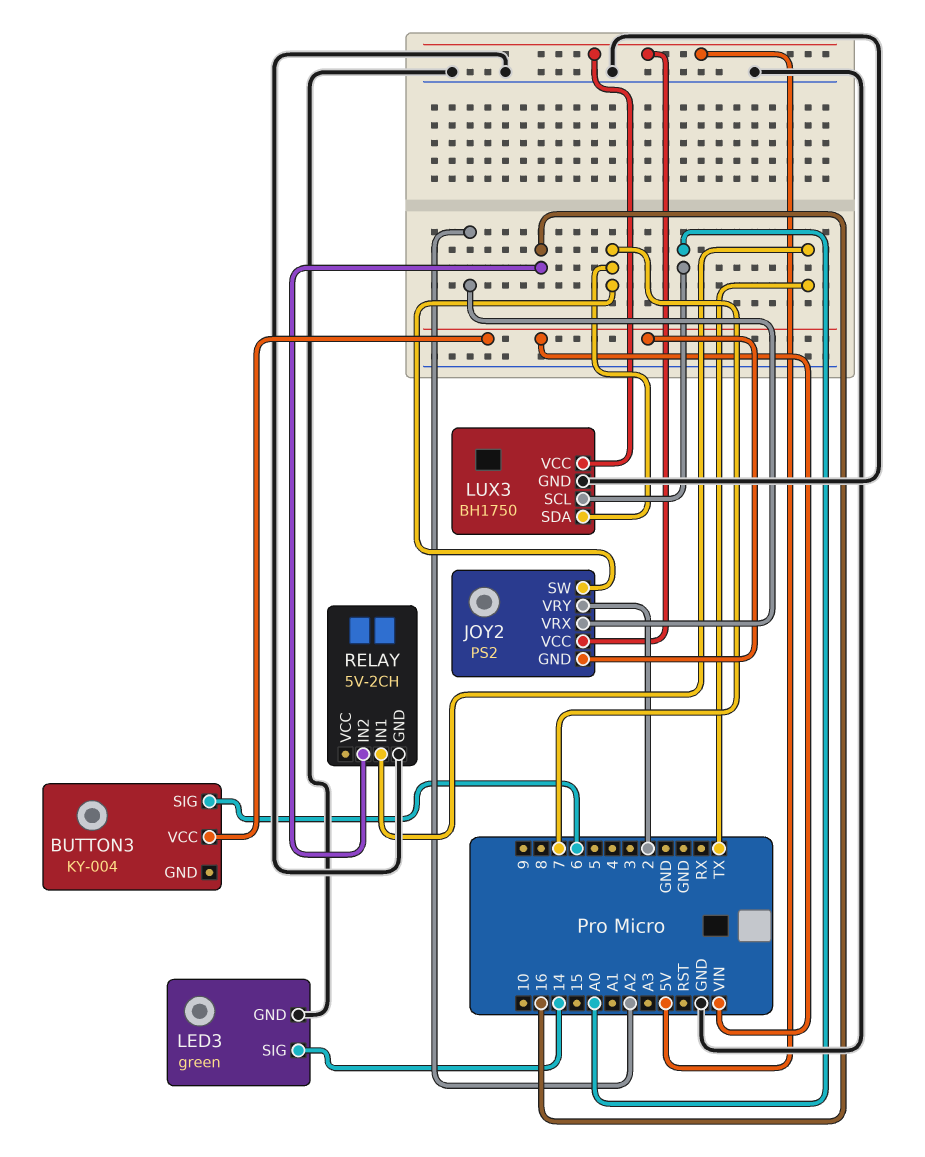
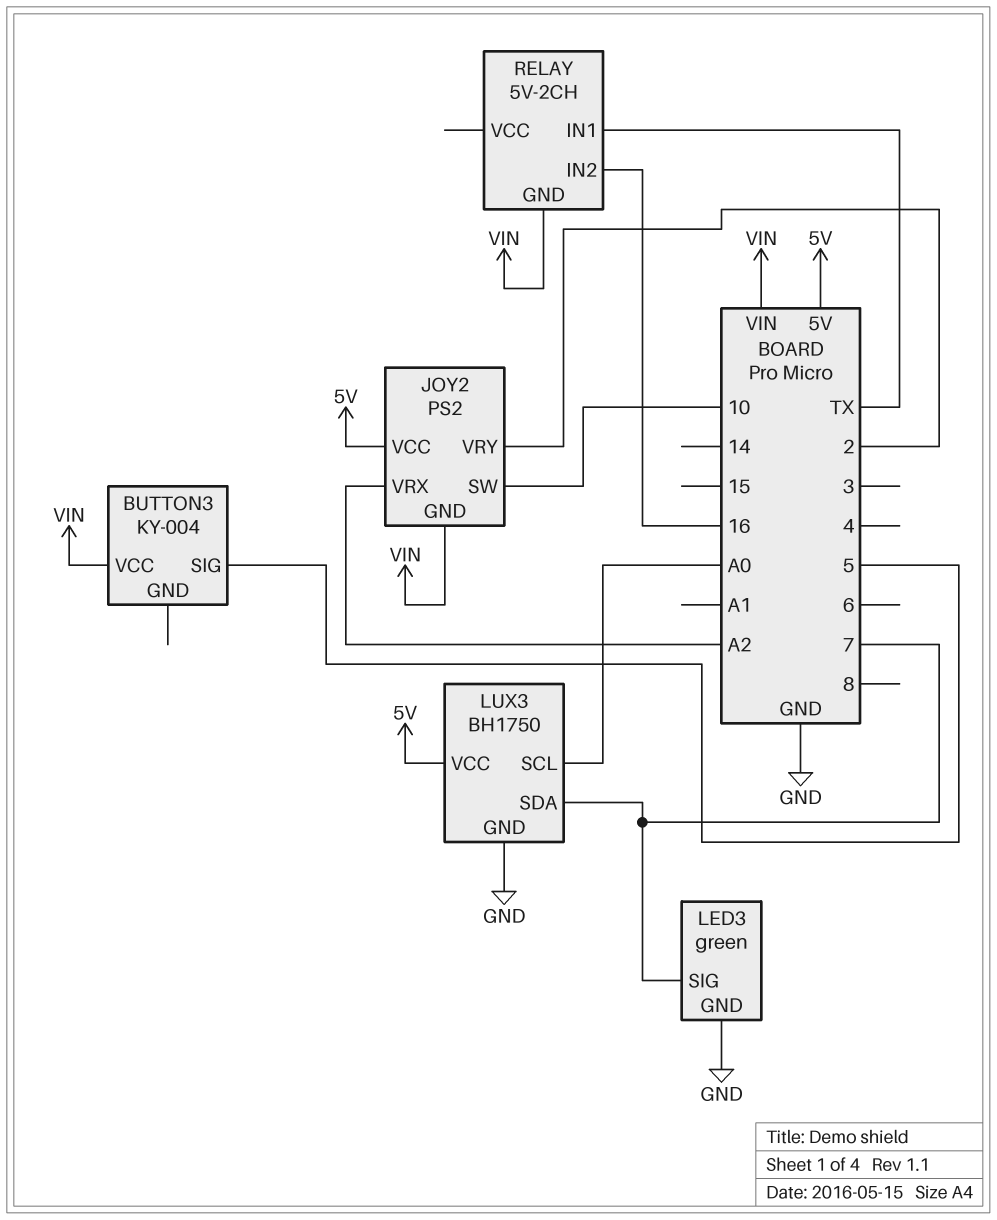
BUTTON3 pin SIG: 6 -> 5
JOY2 pin SW: 7 -> 10
LED3 pin SIG: 14 -> 7
RELAY pin GND: GND -> VIN

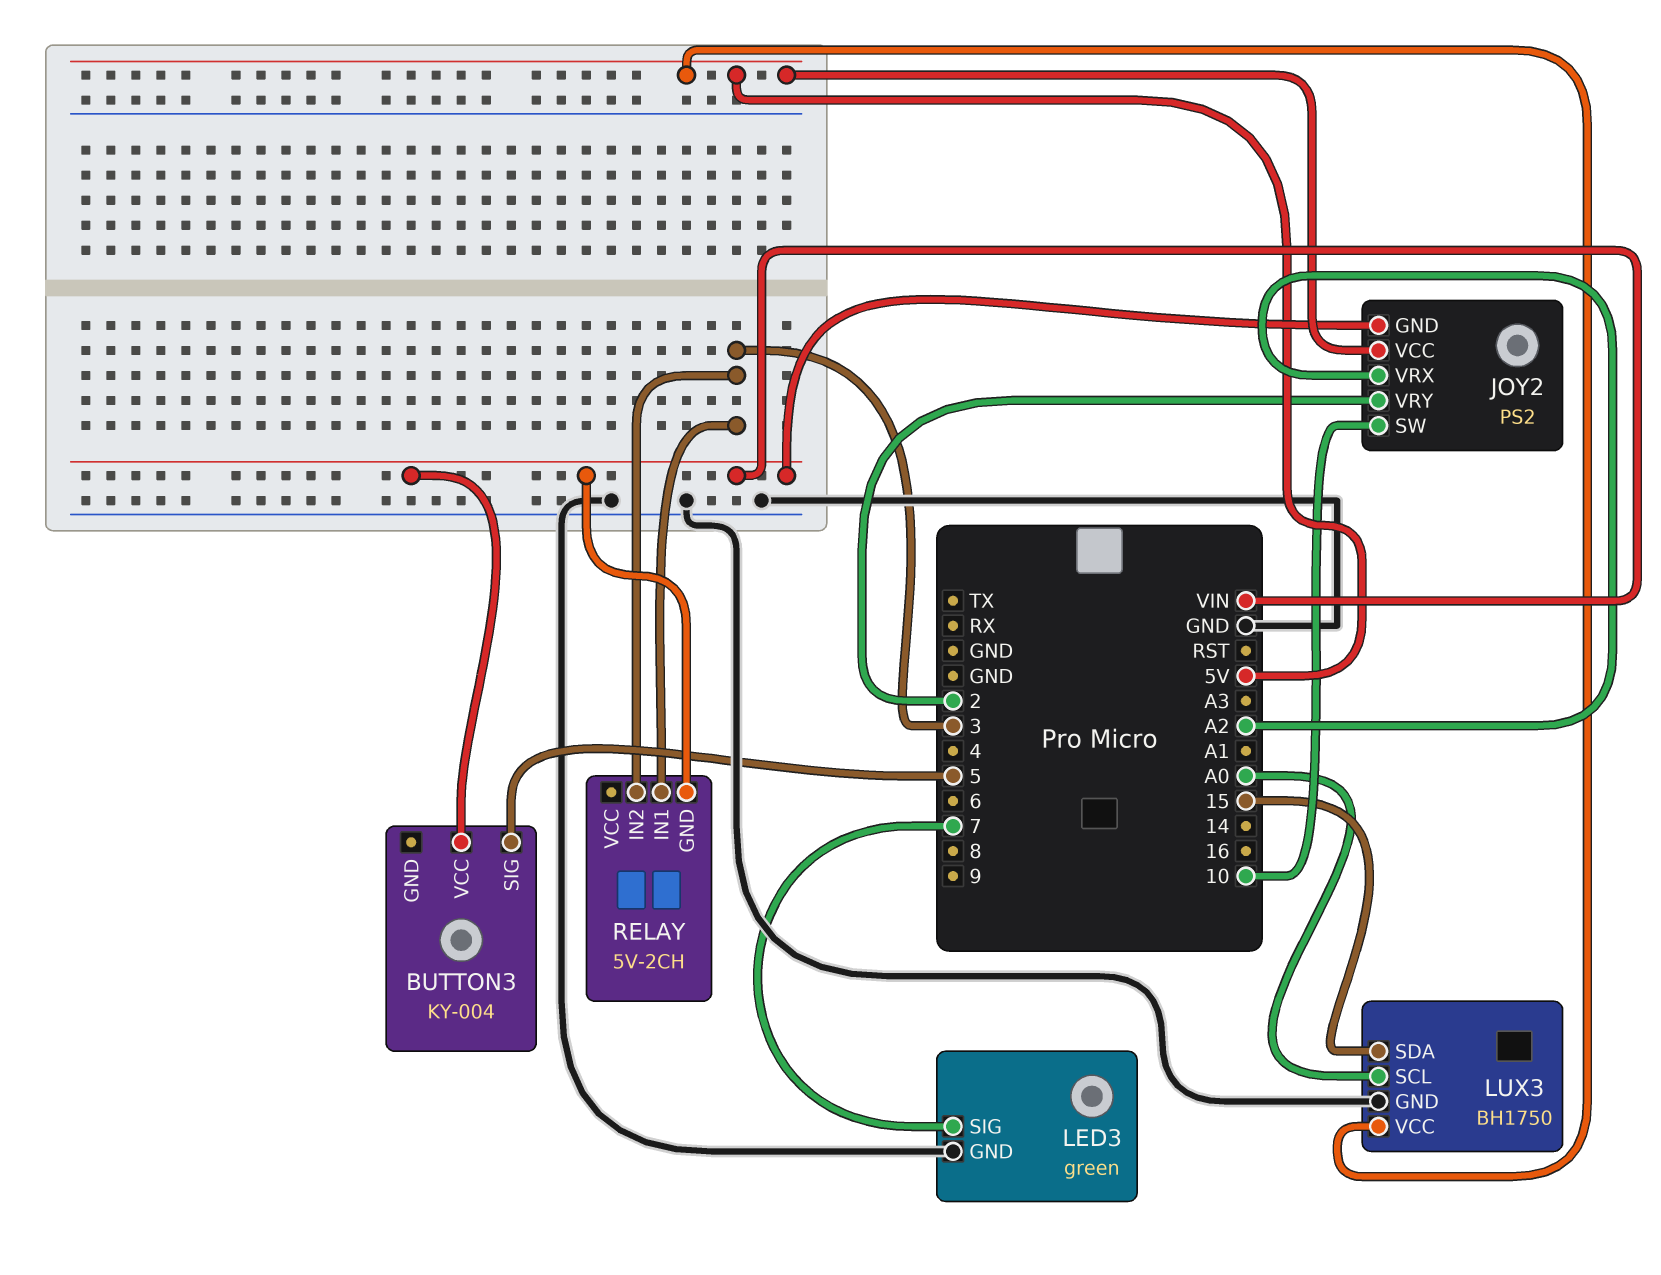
LUX3 pin SDA: 7 -> 15
RELAY pin IN1: TX -> 3
RELAY pin IN2: 16 -> 3

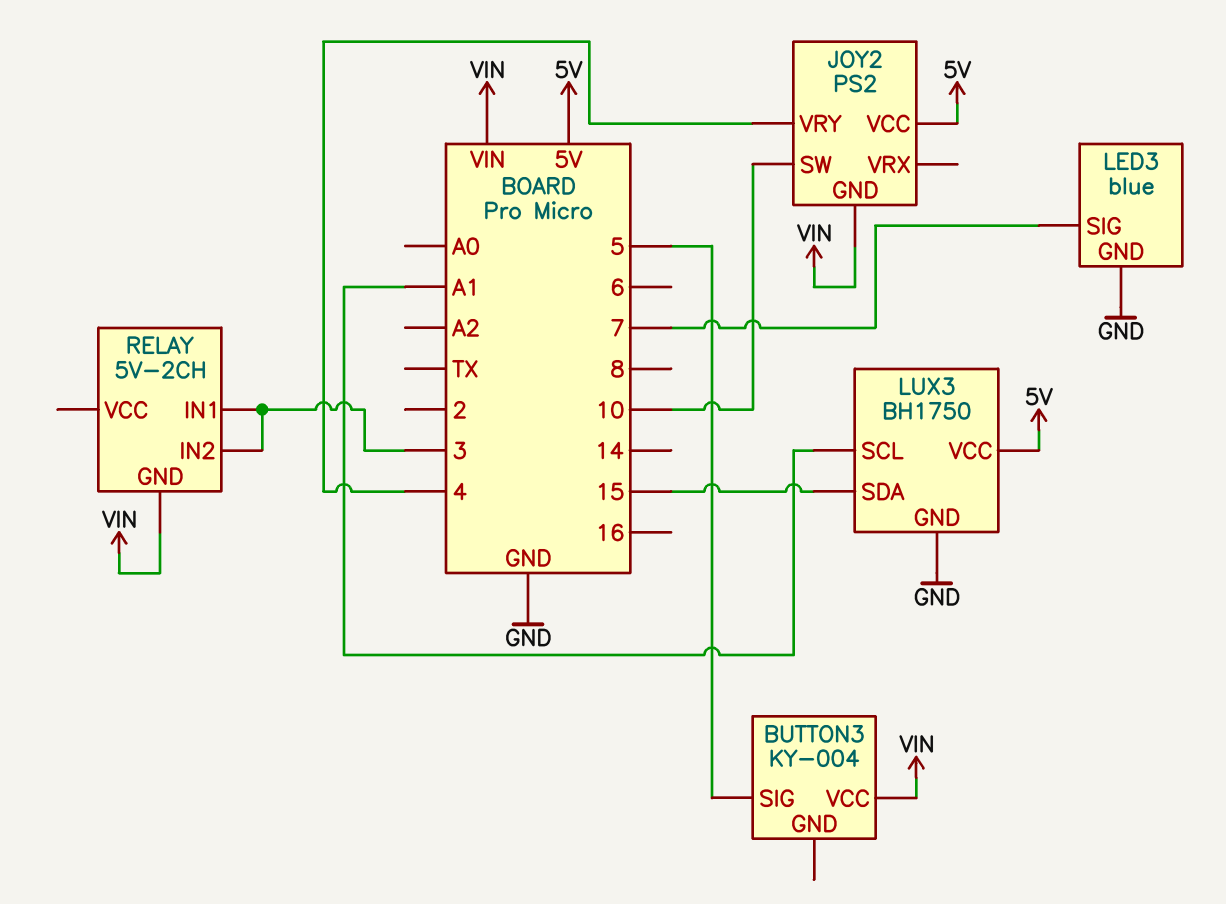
JOY2 pin VRX: A2 -> none
JOY2 pin VRY: 2 -> 4
LED3: green -> blue
LUX3 pin SCL: A0 -> A1

